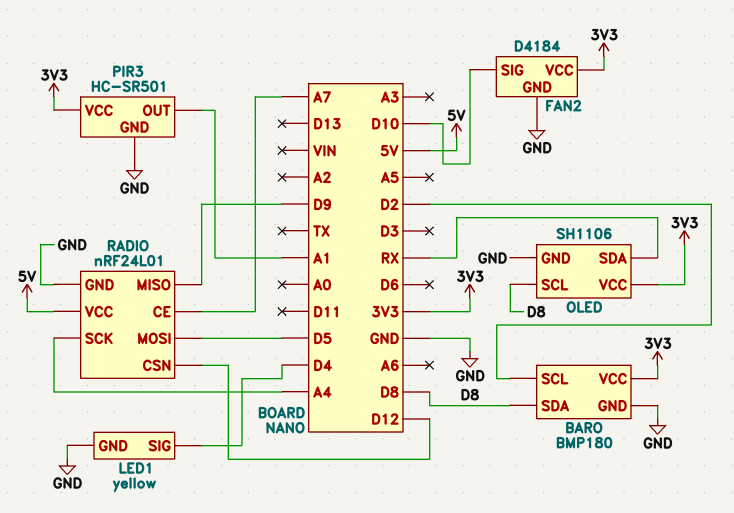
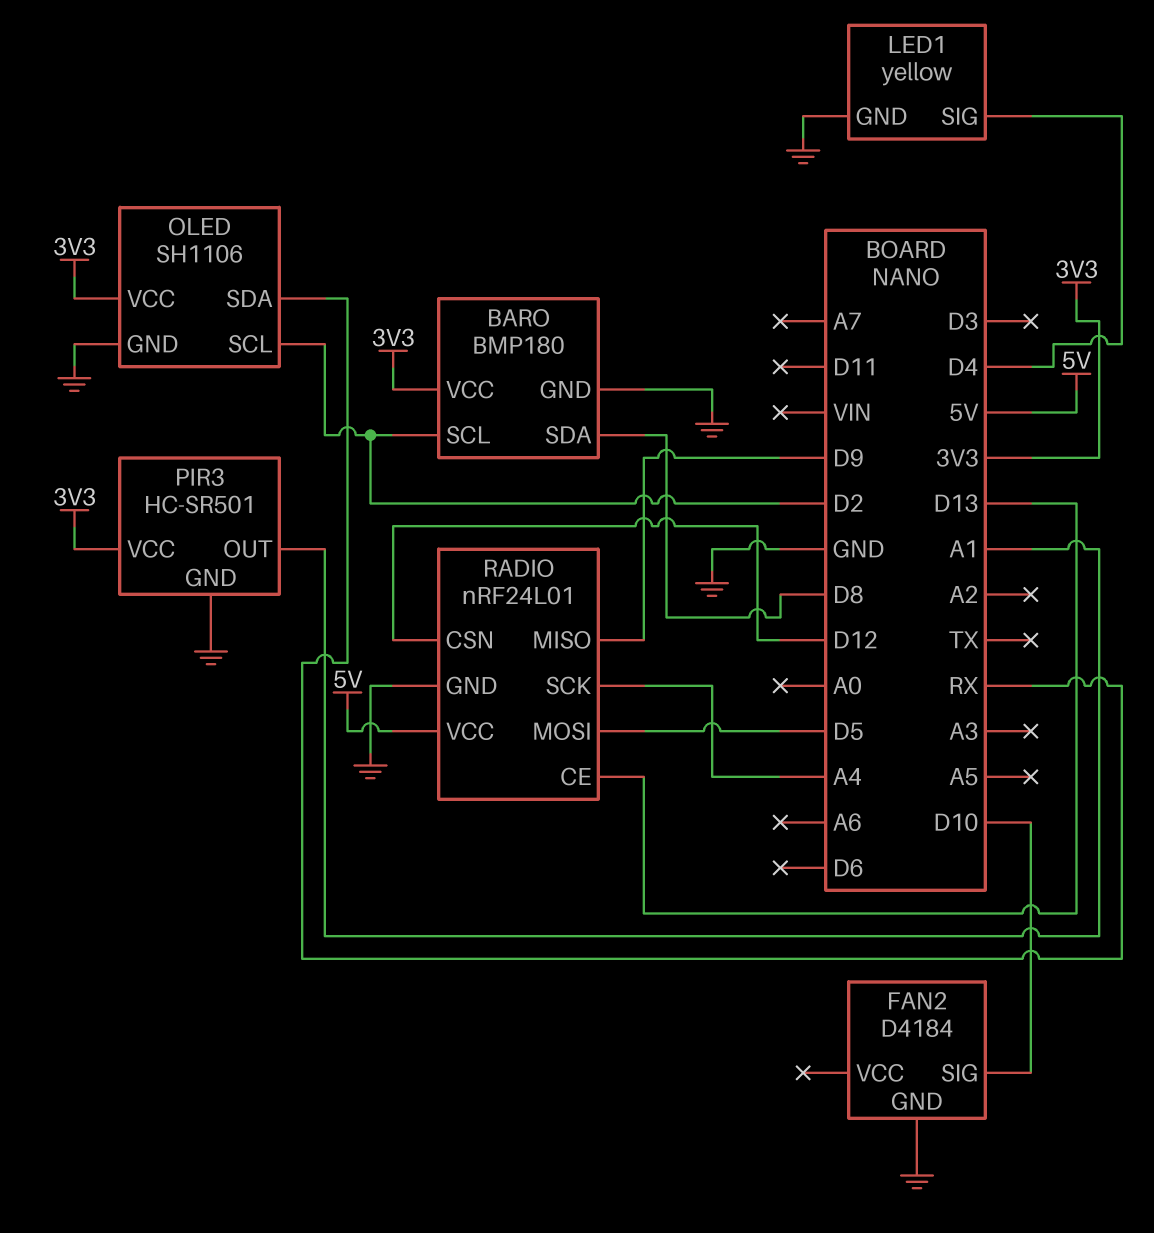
FAN2 pin VCC: 3V3 -> none
OLED pin SCL: D8 -> D2
RADIO pin CE: A7 -> D13

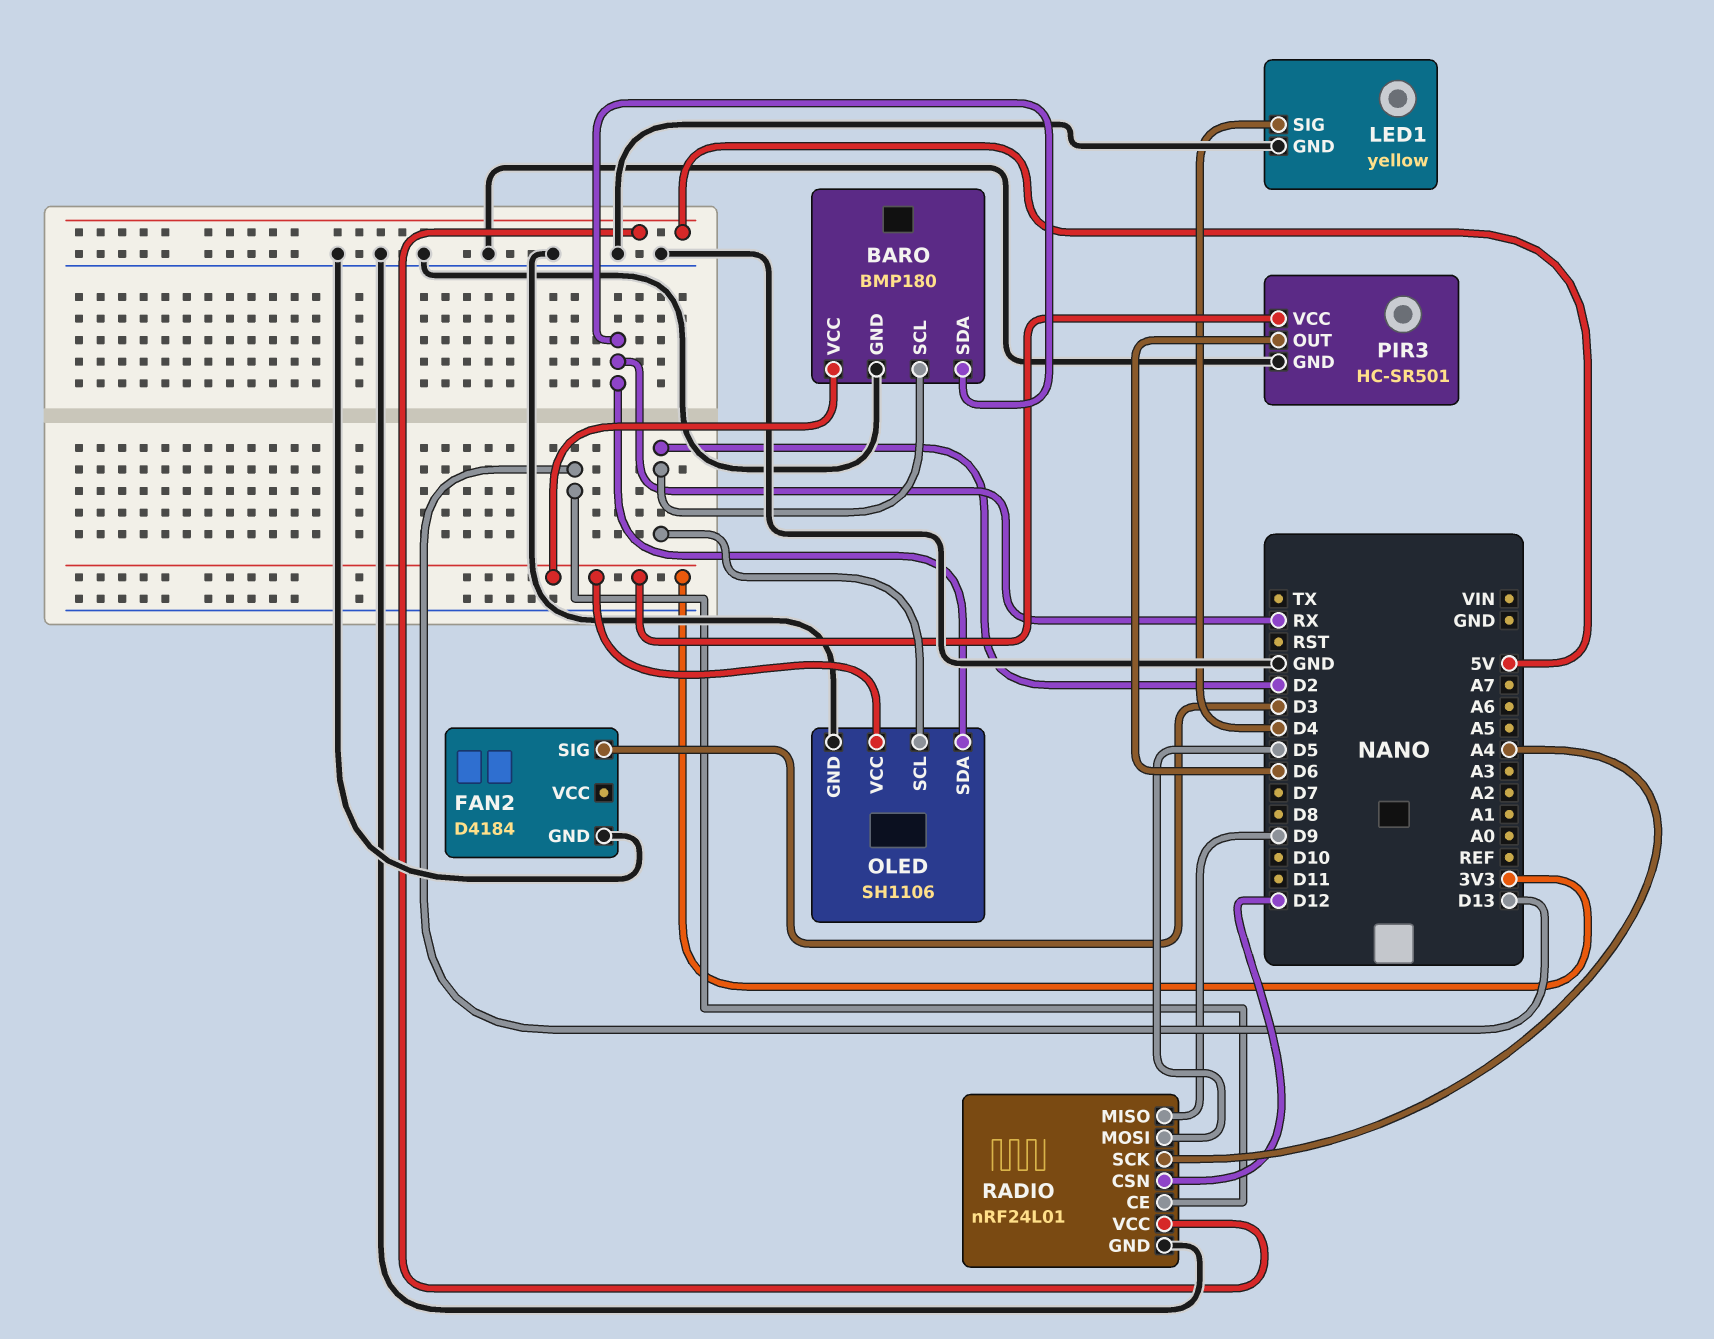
BARO pin SDA: D8 -> RX
FAN2 pin SIG: D10 -> D3
PIR3 pin OUT: A1 -> D6

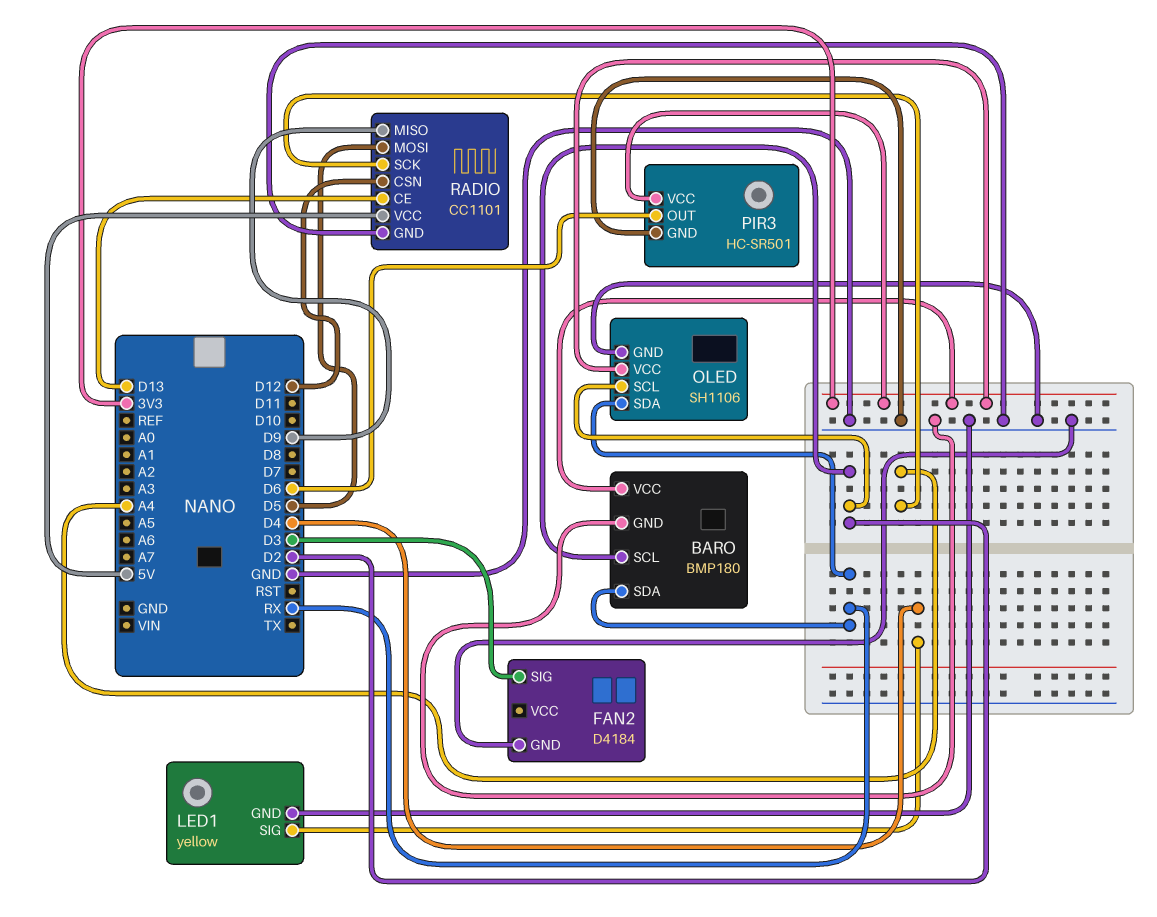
RADIO: nRF24L01 -> CC1101

